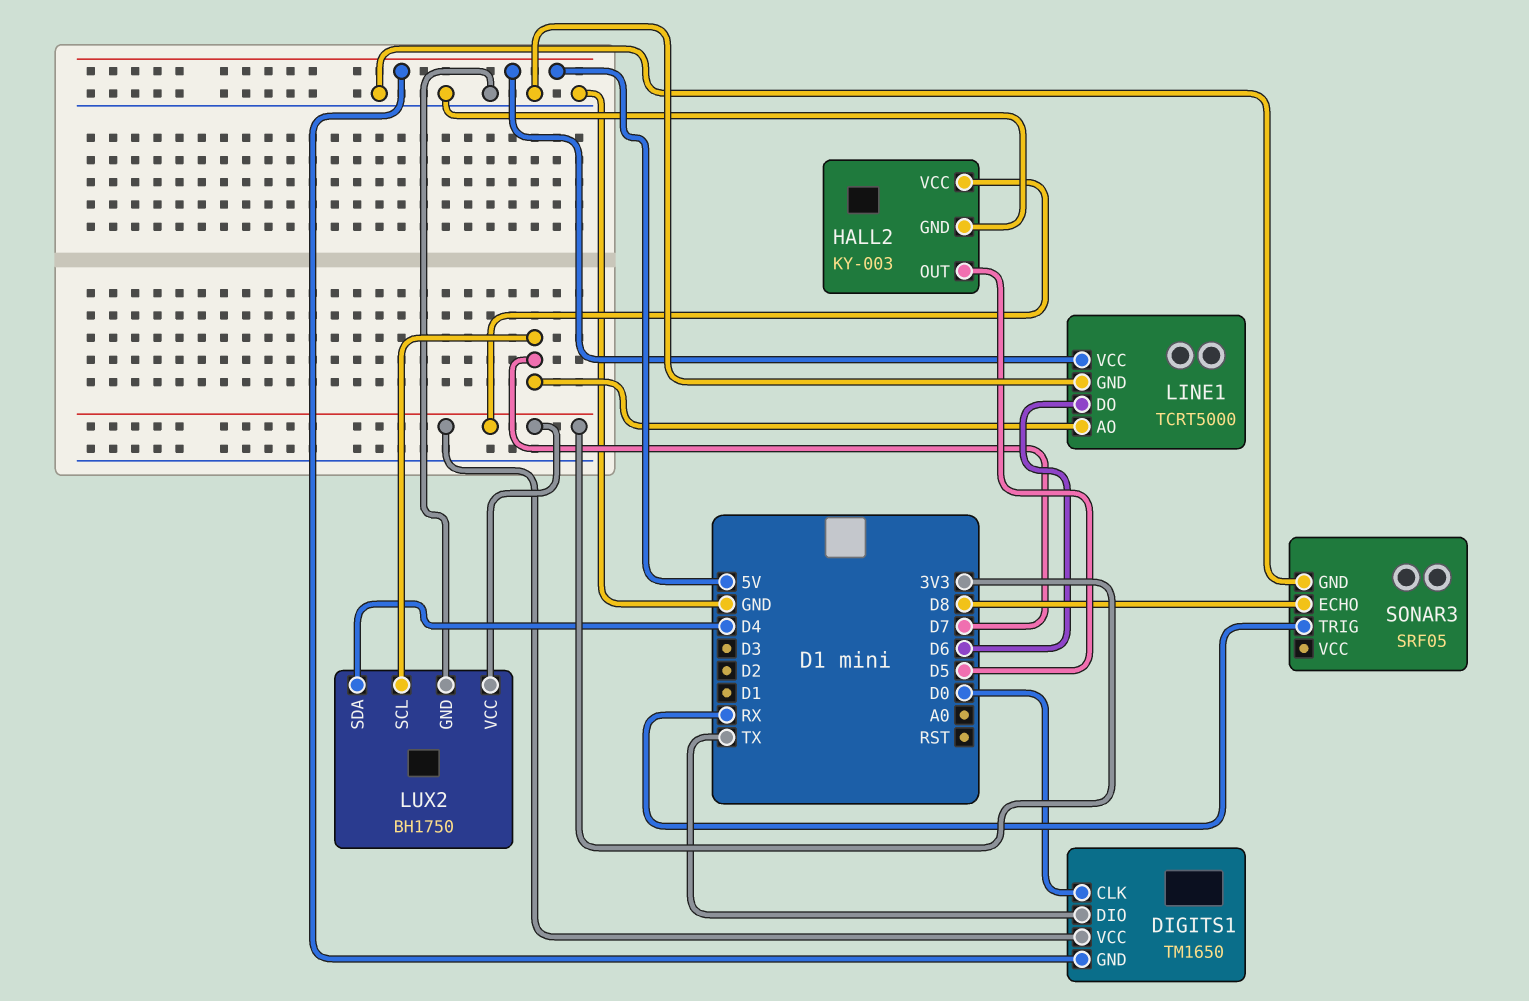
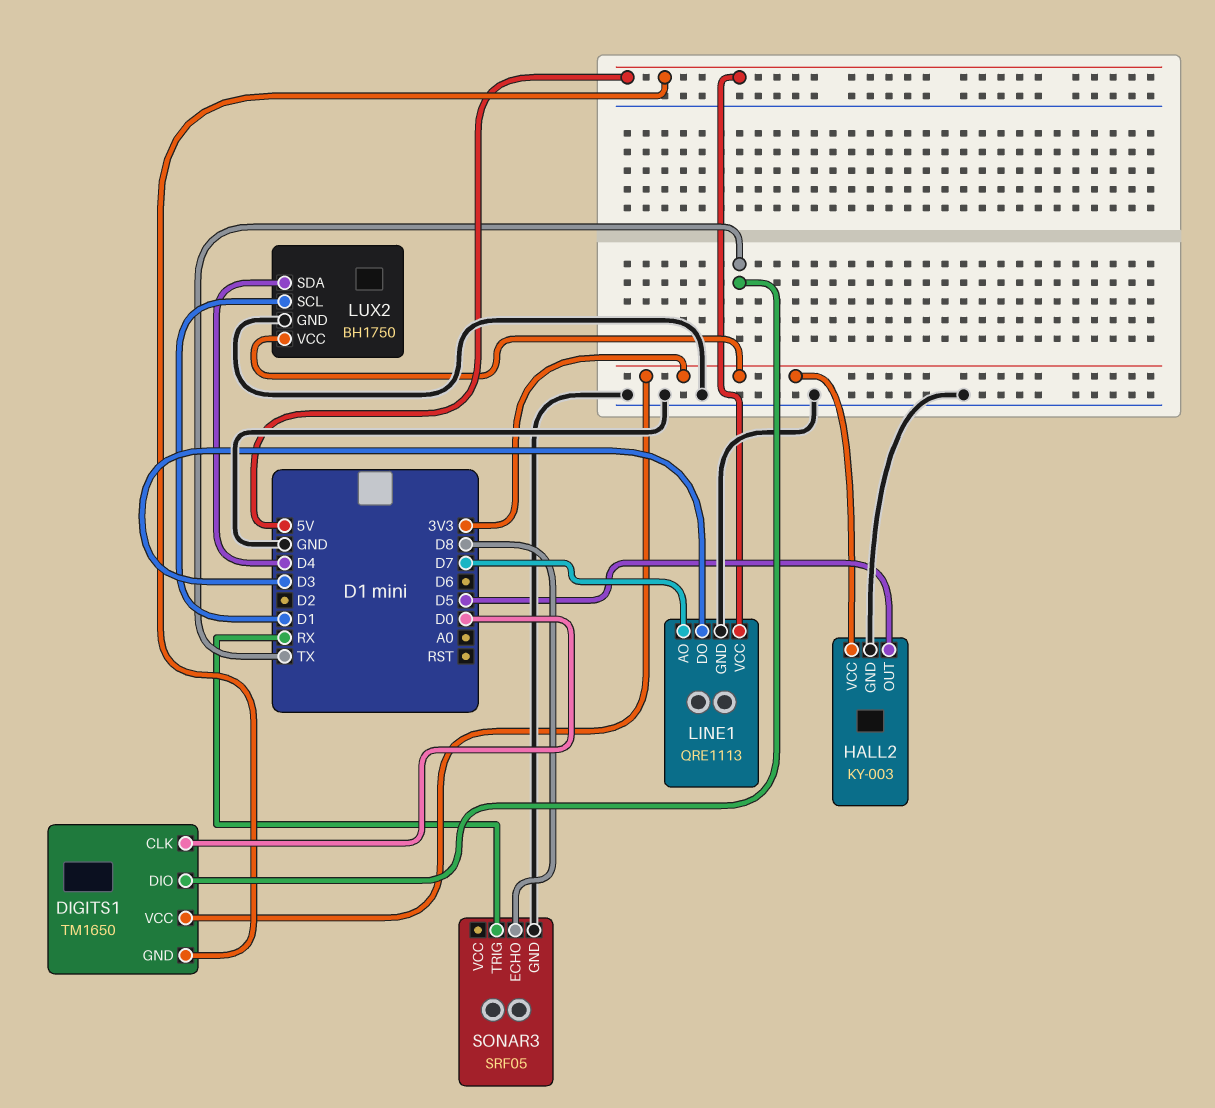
LINE1: TCRT5000 -> QRE1113
LINE1 pin DO: D6 -> D3
LUX2 pin SCL: D7 -> D1

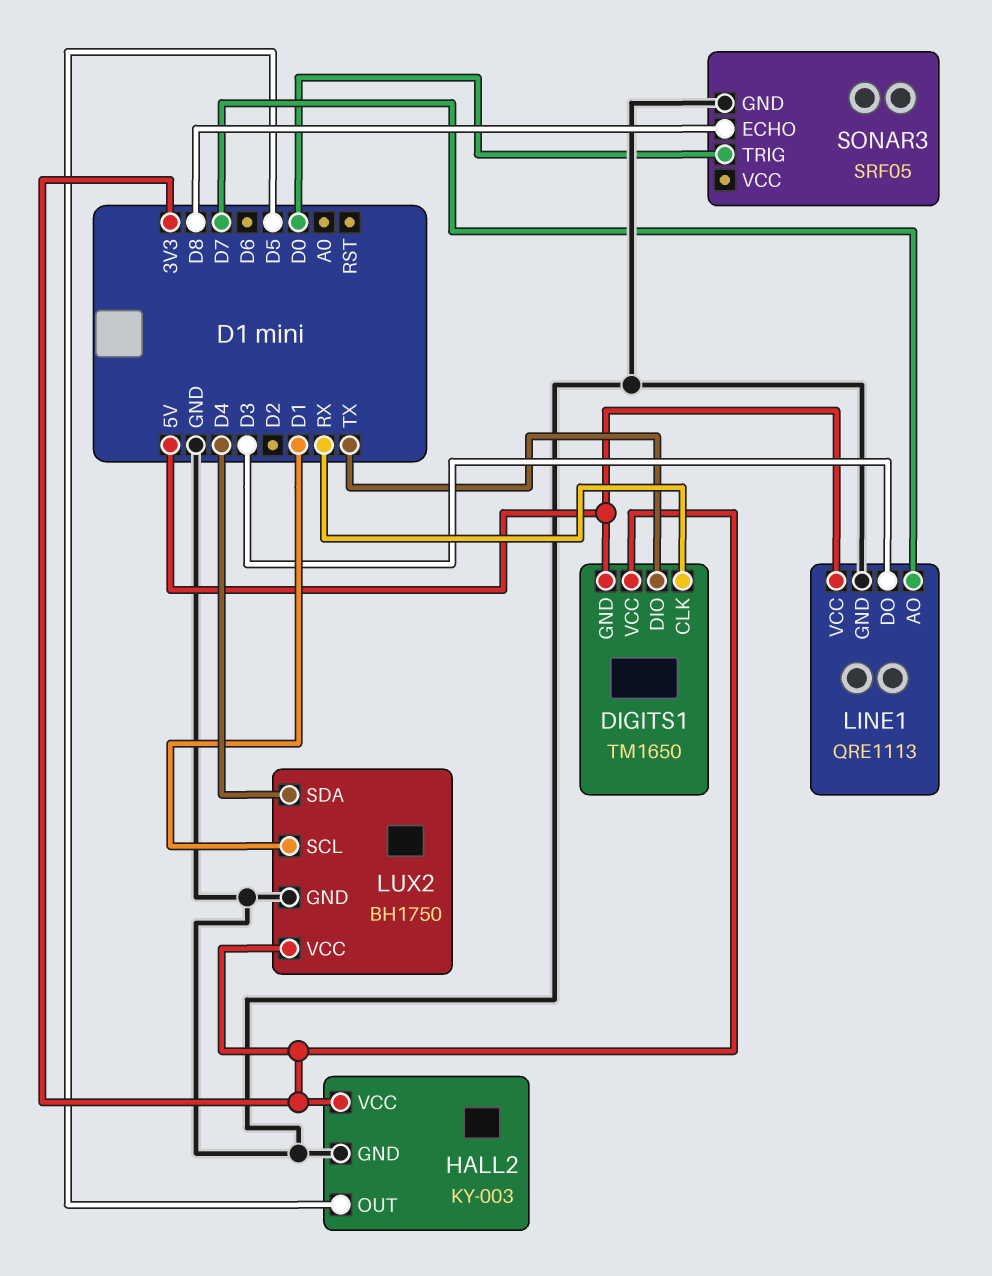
DIGITS1 pin CLK: D0 -> RX
SONAR3 pin TRIG: RX -> D0

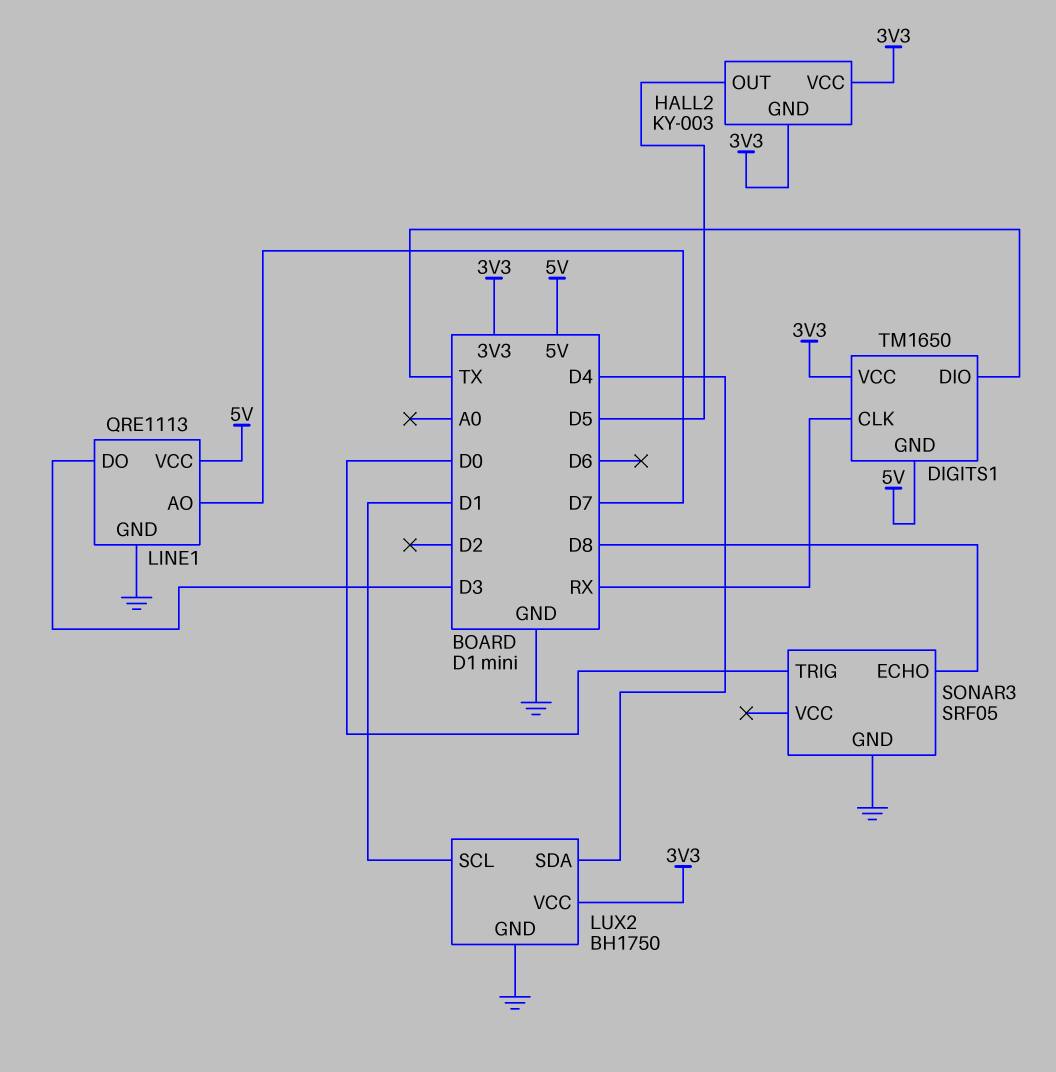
HALL2 pin GND: GND -> 3V3

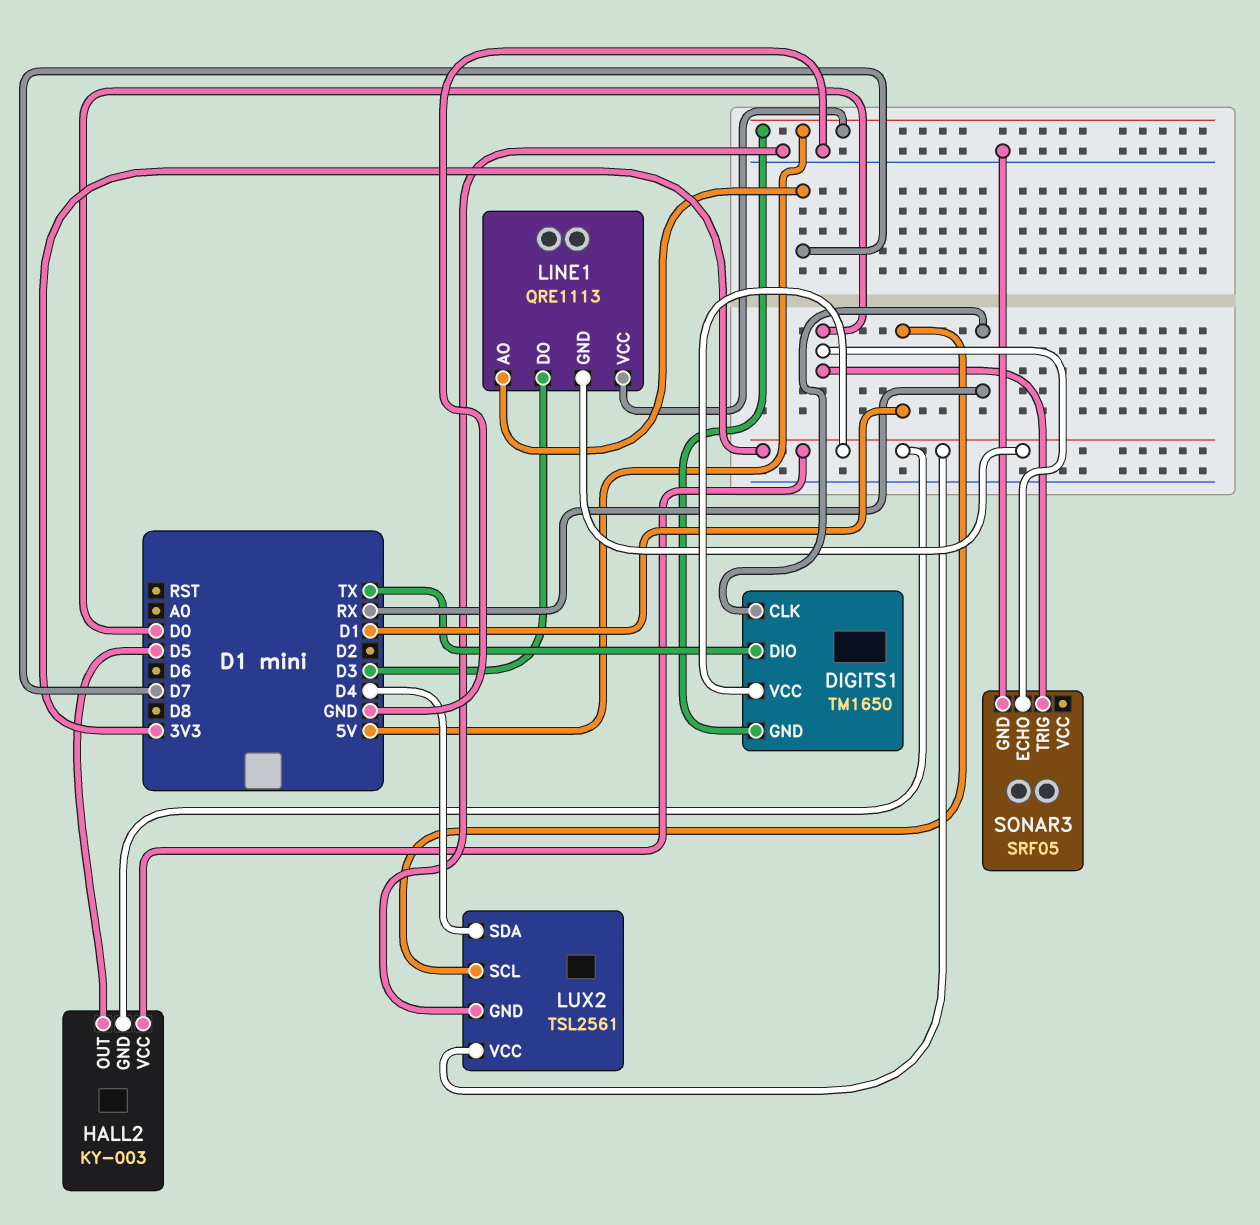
LINE1 pin GND: GND -> 3V3
LUX2: BH1750 -> TSL2561
SONAR3 pin ECHO: D8 -> D0

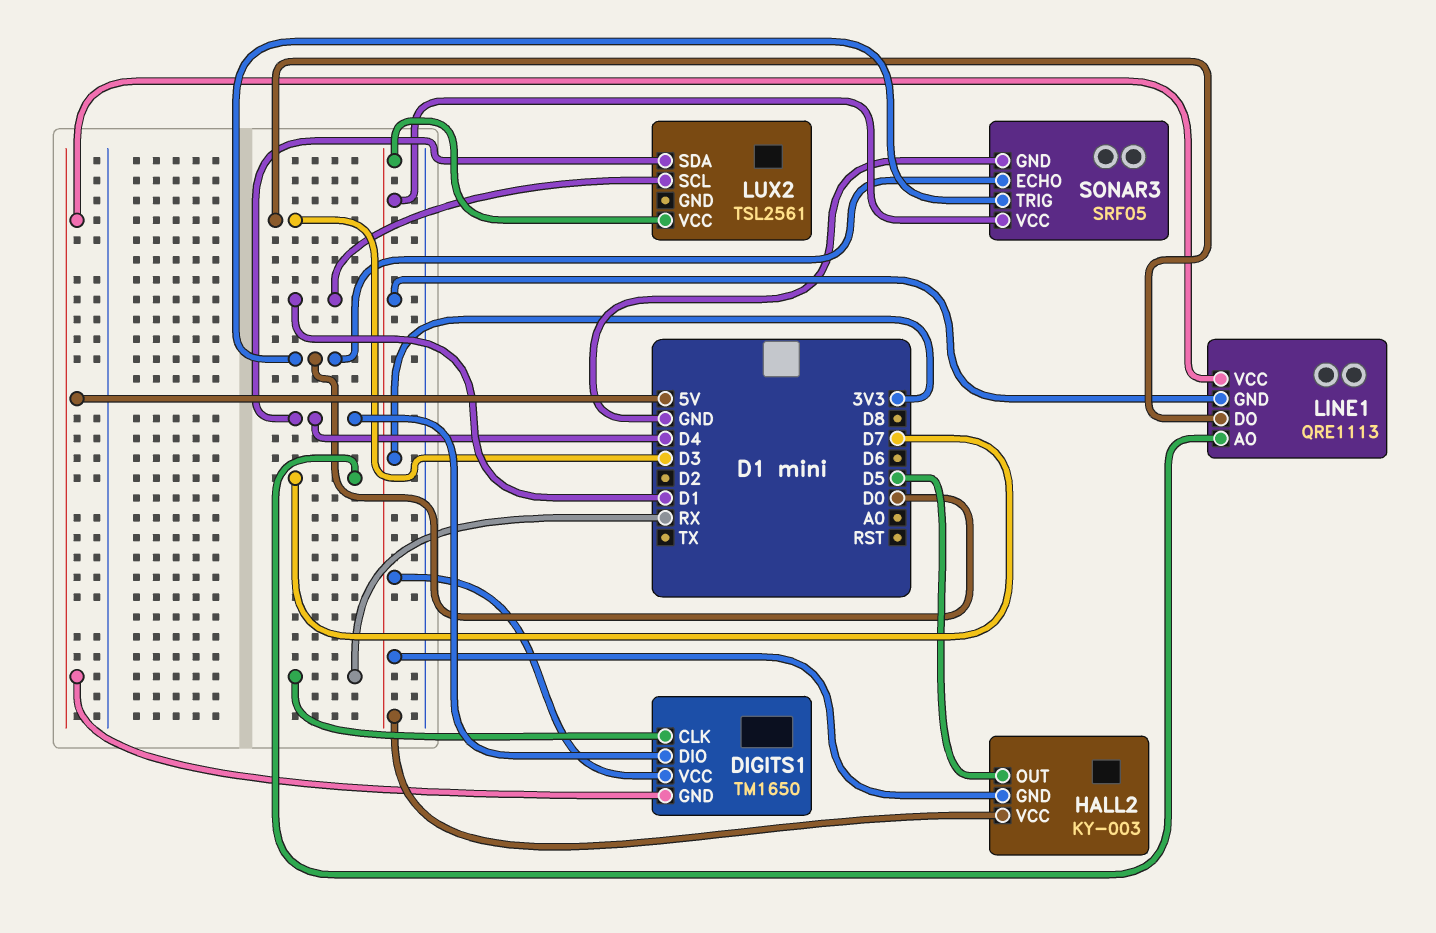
DIGITS1 pin DIO: TX -> D4
LUX2 pin GND: GND -> none
SONAR3 pin VCC: none -> 3V3

